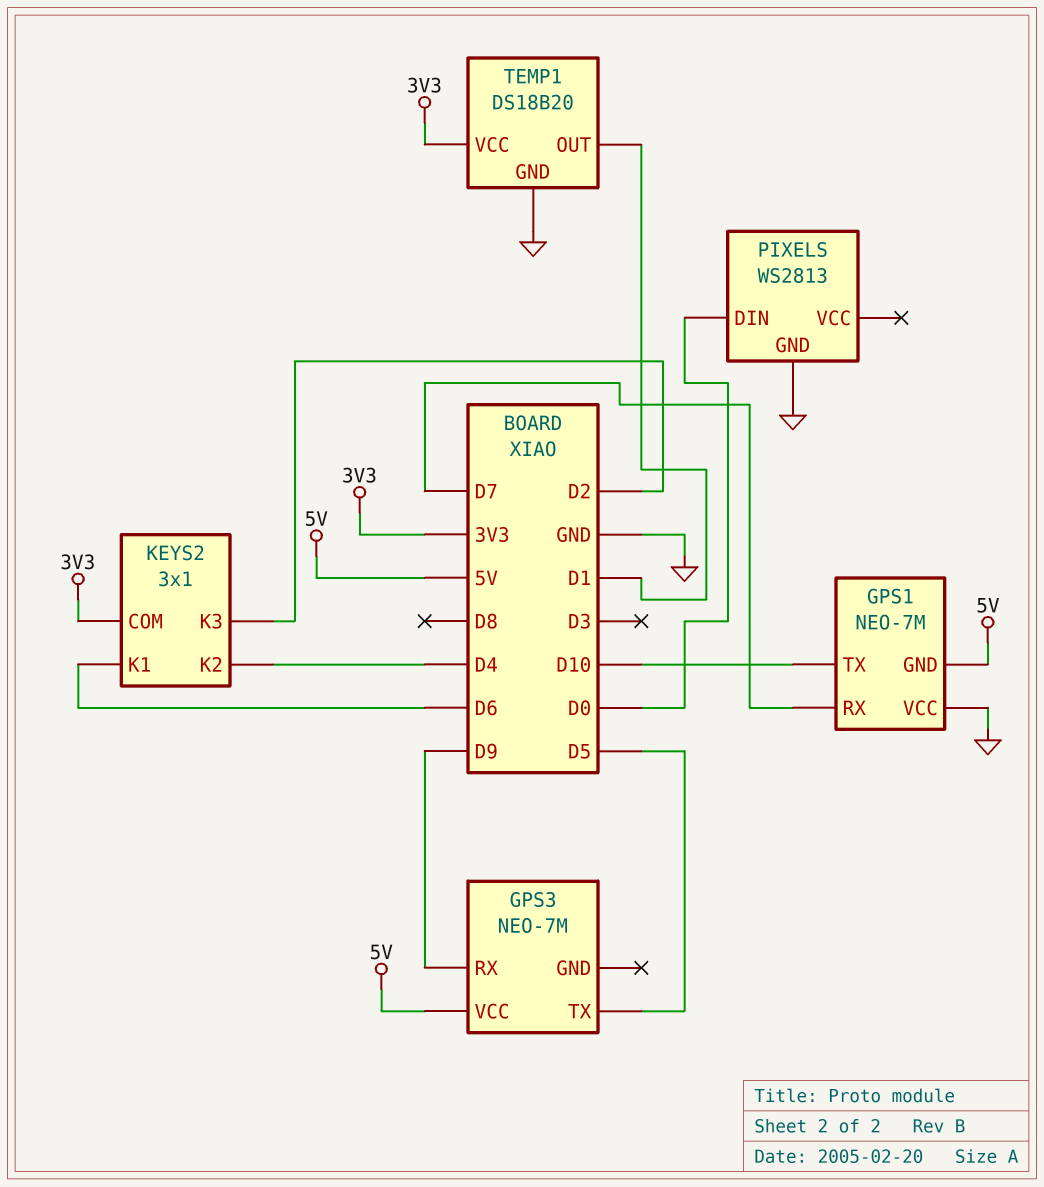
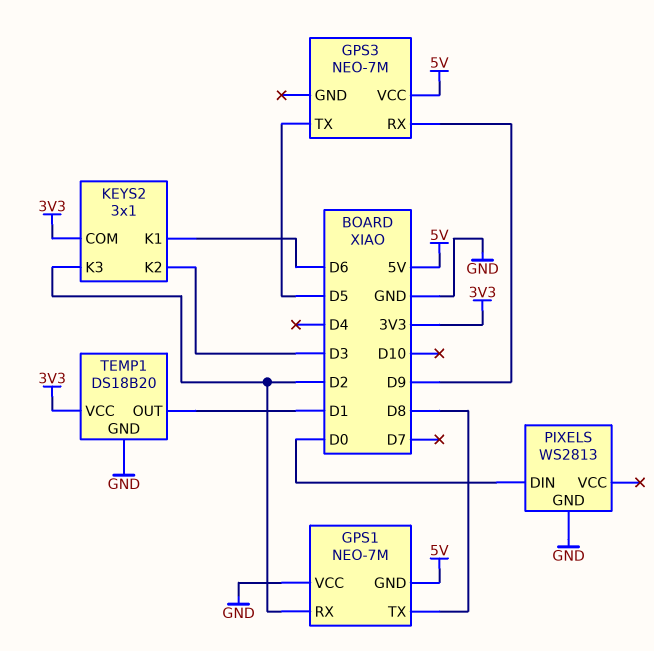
GPS1 pin RX: D7 -> D2
GPS1 pin TX: D10 -> D8
KEYS2 pin K2: D4 -> D3

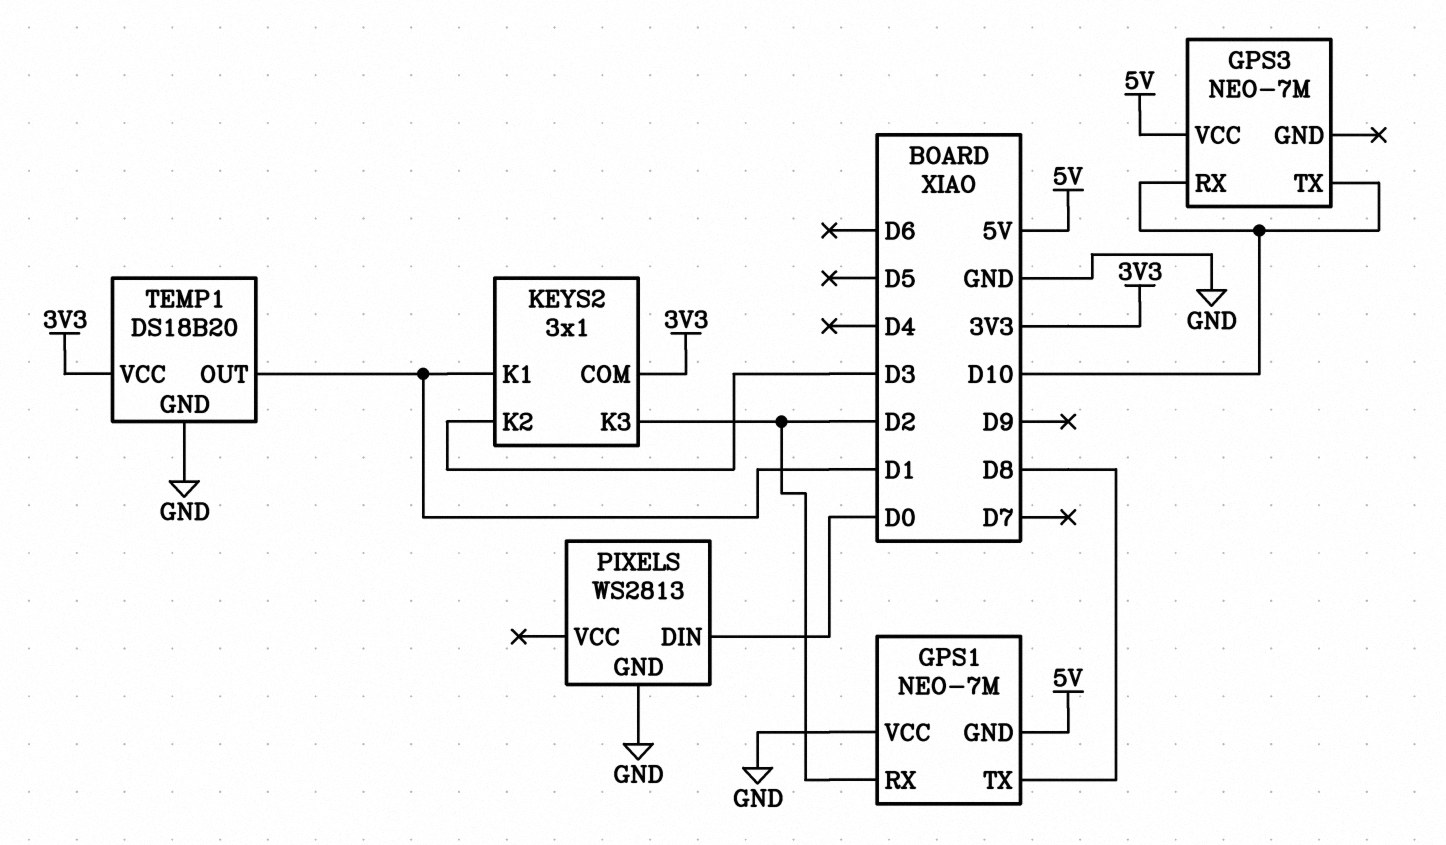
GPS3 pin RX: D9 -> D10
GPS3 pin TX: D5 -> D10
KEYS2 pin K1: D6 -> D1

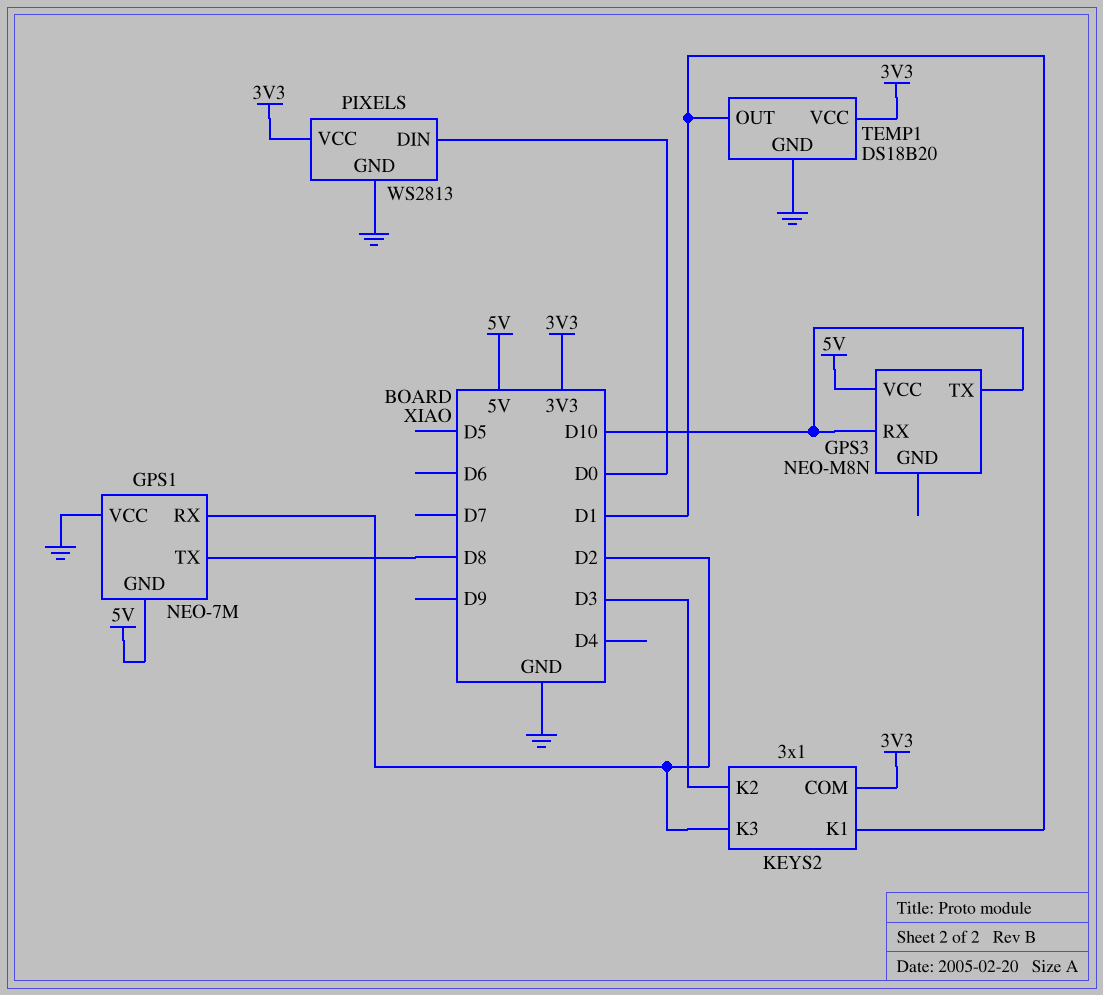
GPS3: NEO-7M -> NEO-M8N
PIXELS pin VCC: none -> 3V3

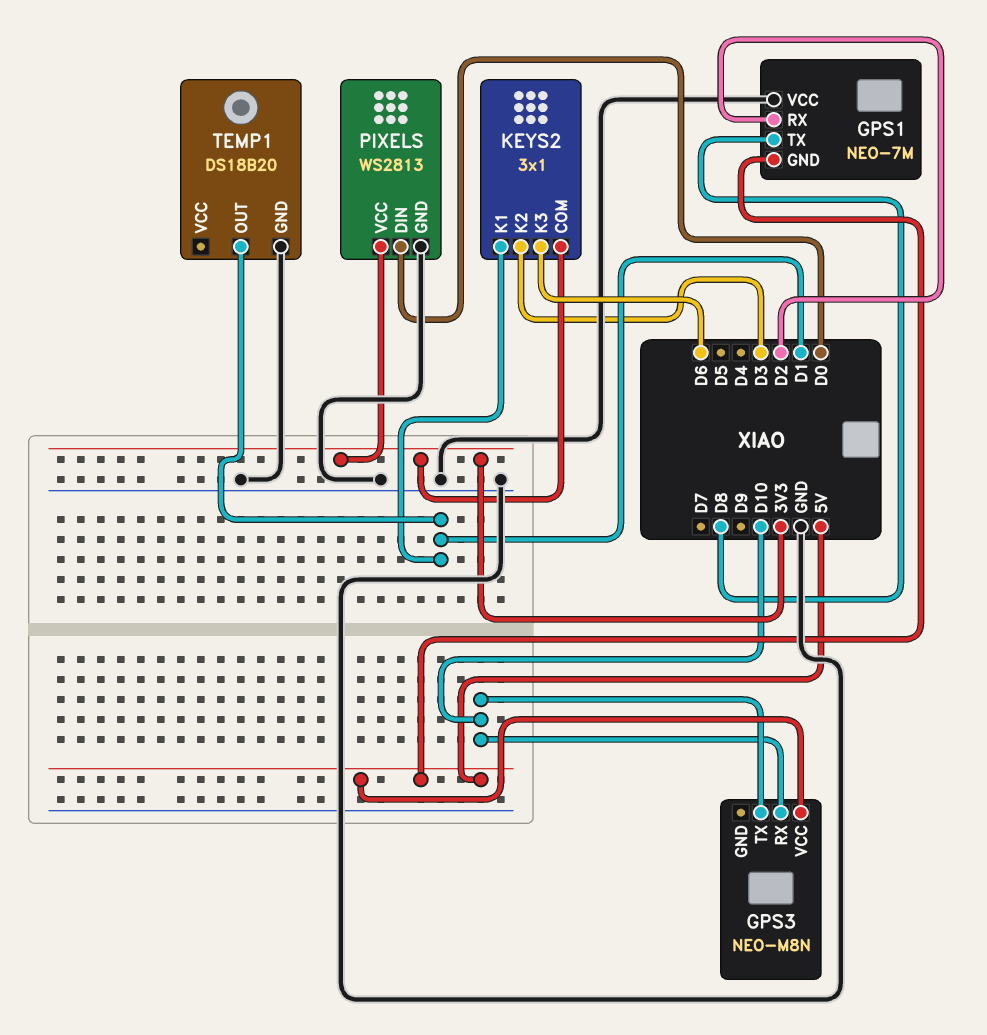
KEYS2 pin K3: D2 -> D6
TEMP1 pin VCC: 3V3 -> none

